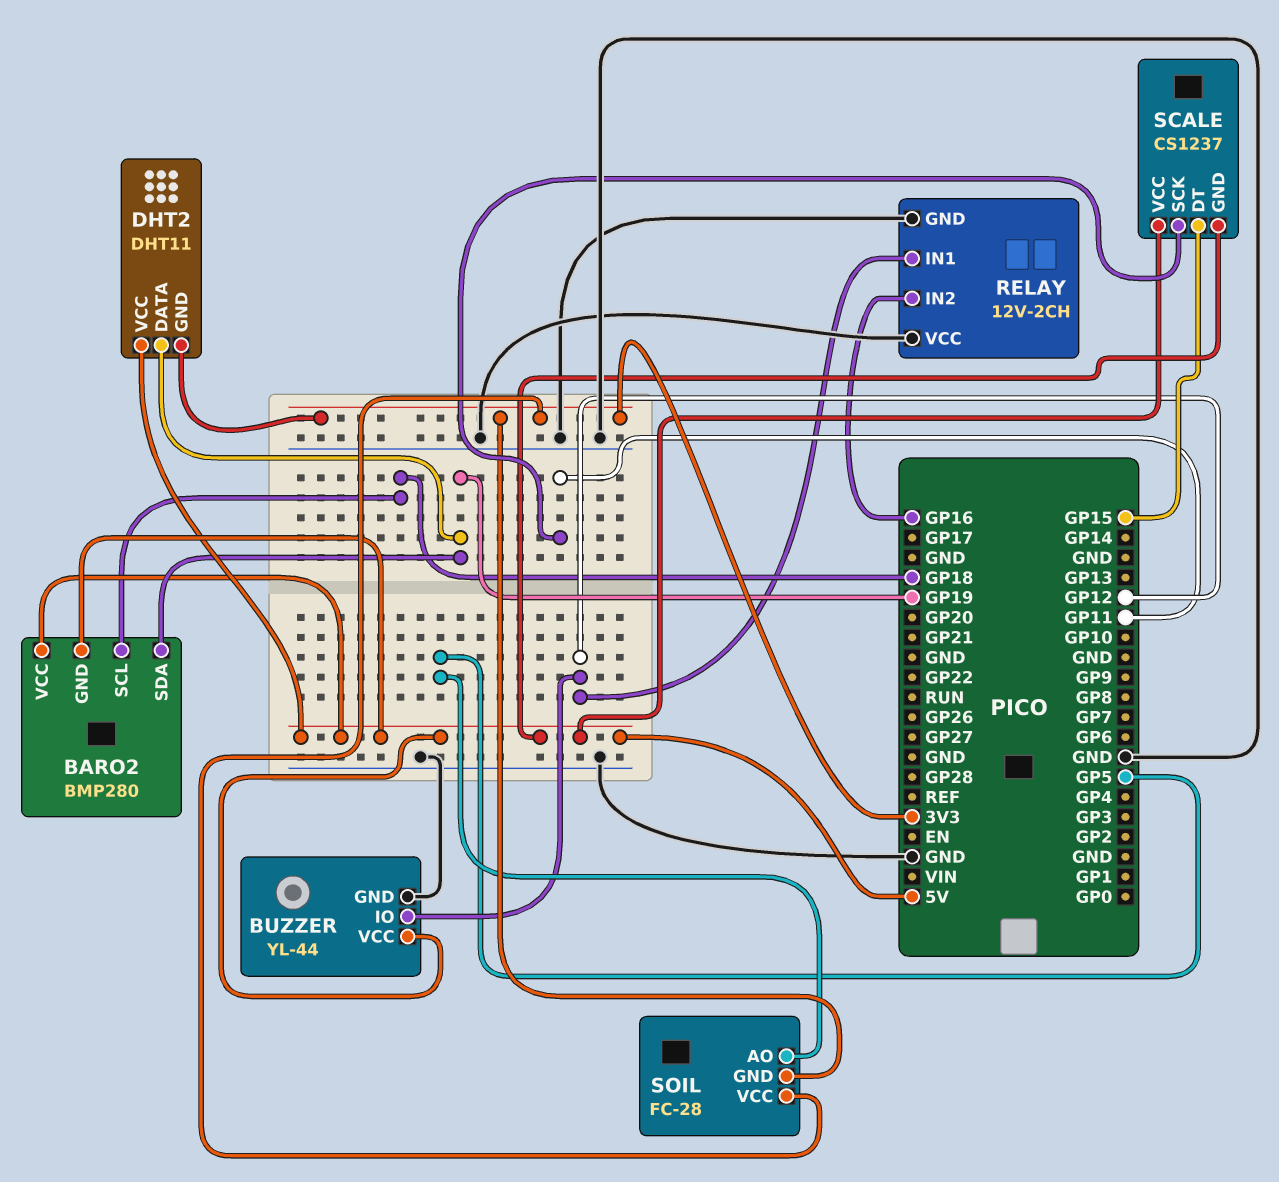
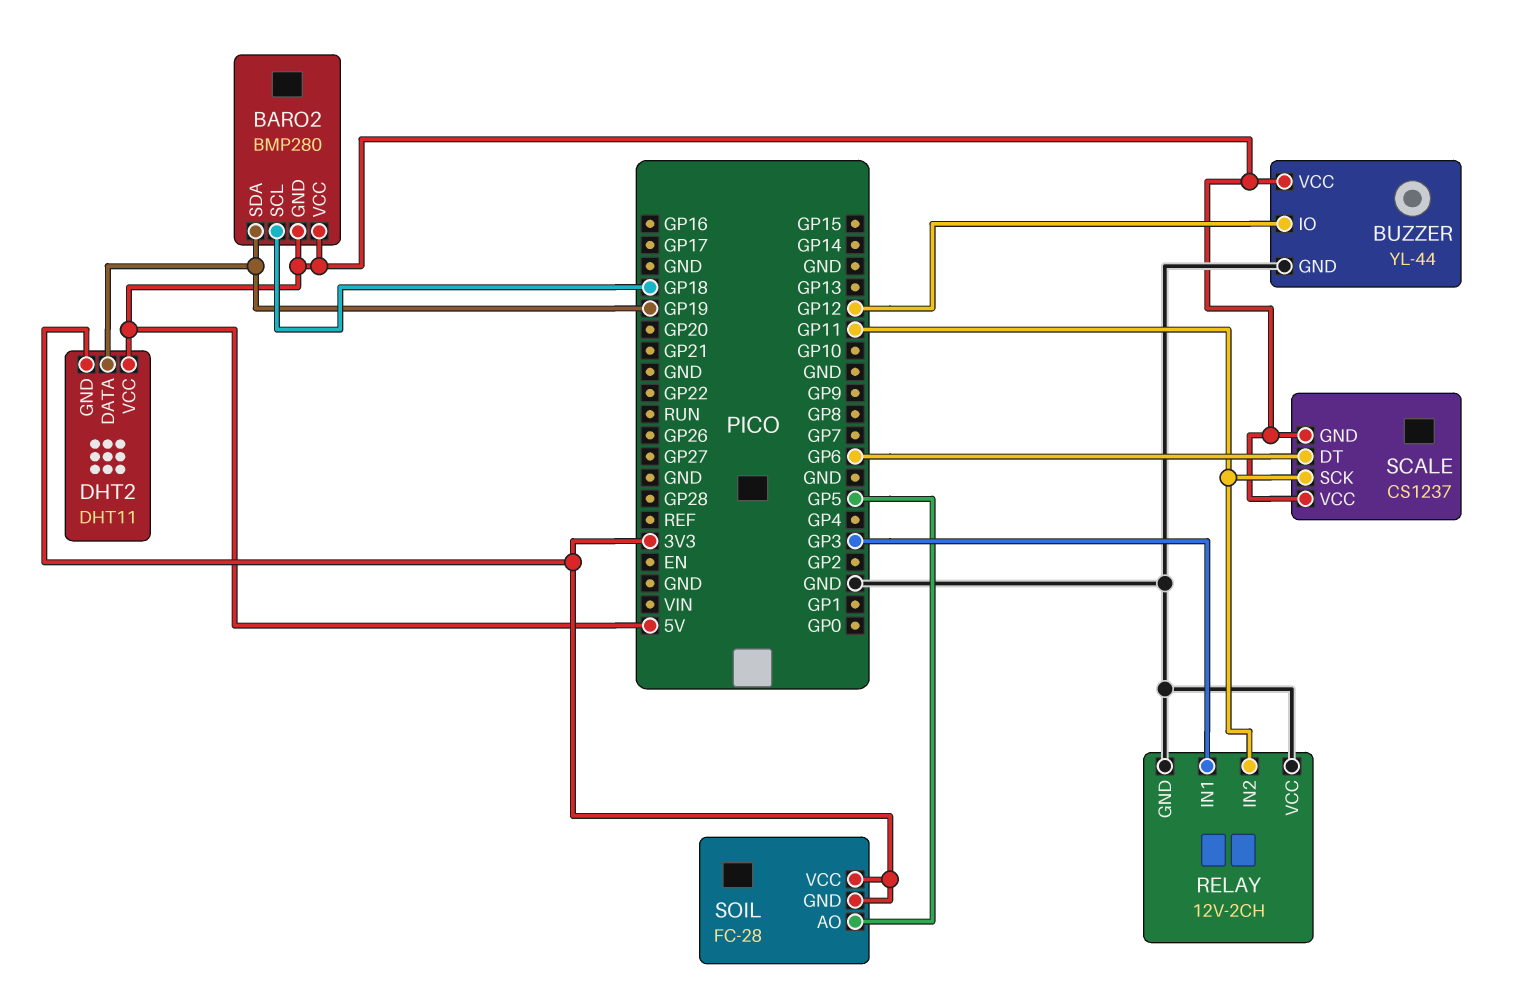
RELAY pin IN1: GP12 -> GP3
RELAY pin IN2: GP16 -> GP11
SCALE pin DT: GP15 -> GP6

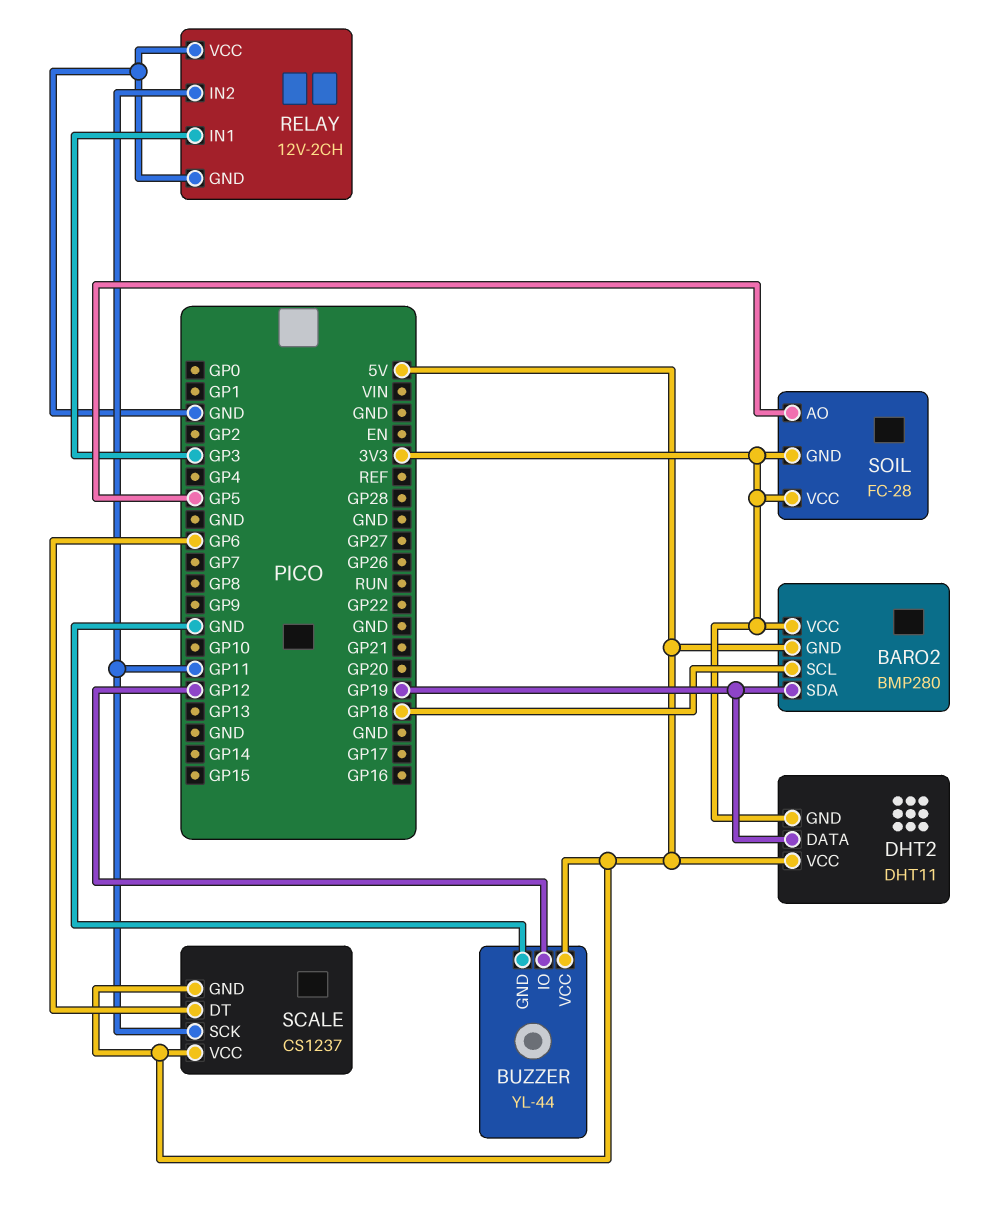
BARO2 pin VCC: 5V -> 3V3

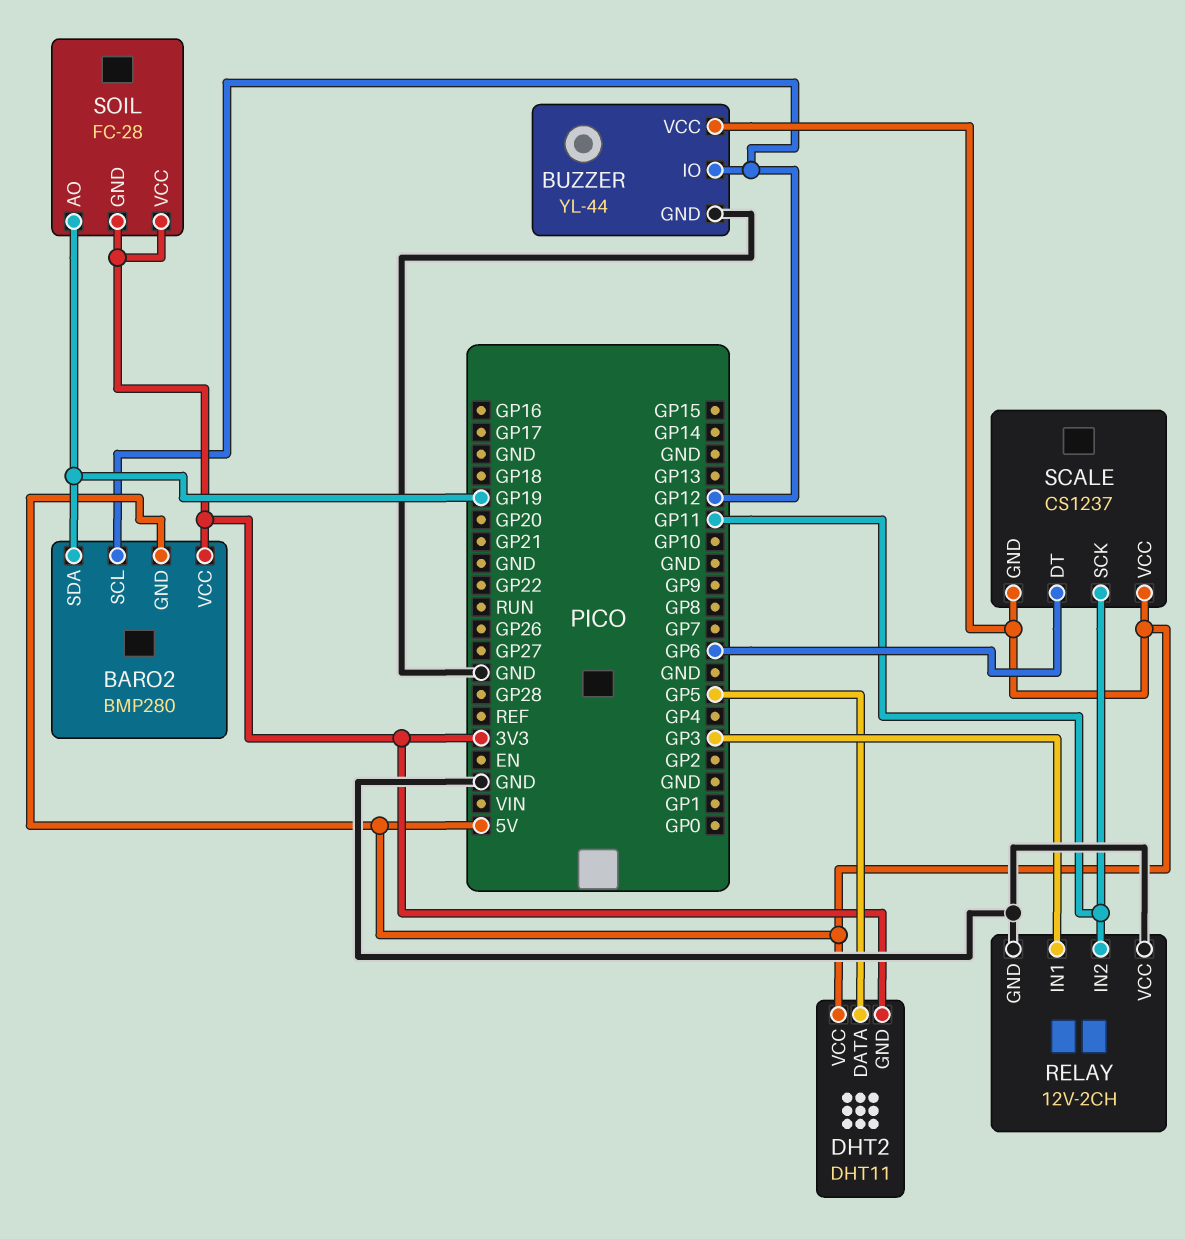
BARO2 pin SCL: GP18 -> GP12
DHT2 pin DATA: GP19 -> GP5
SOIL pin AO: GP5 -> GP19

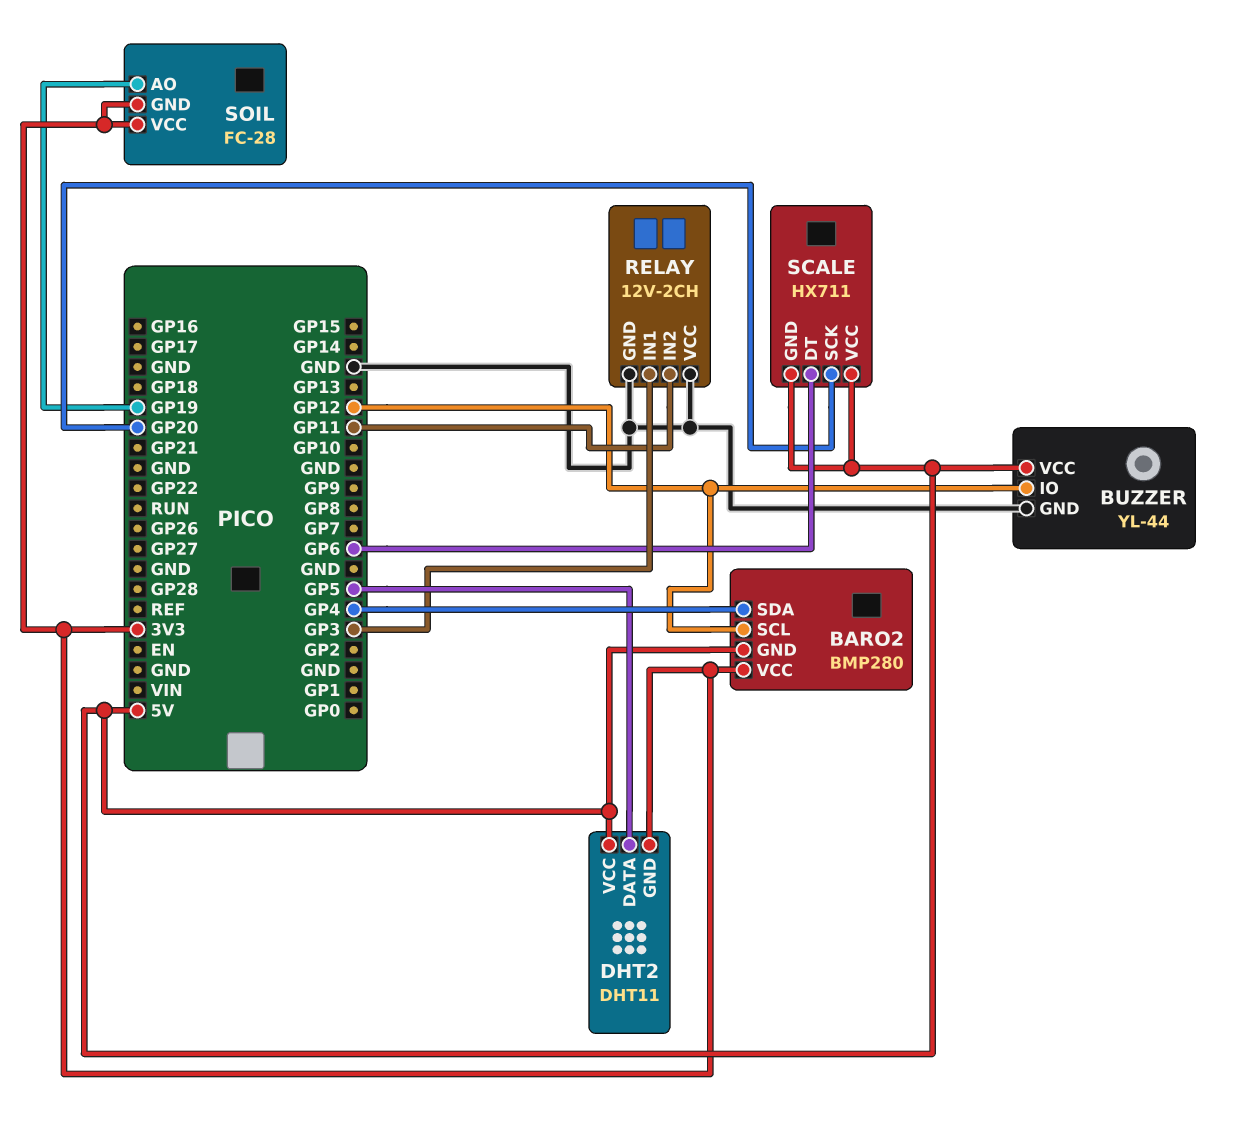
BARO2 pin SDA: GP19 -> GP4
SCALE: CS1237 -> HX711
SCALE pin SCK: GP11 -> GP20

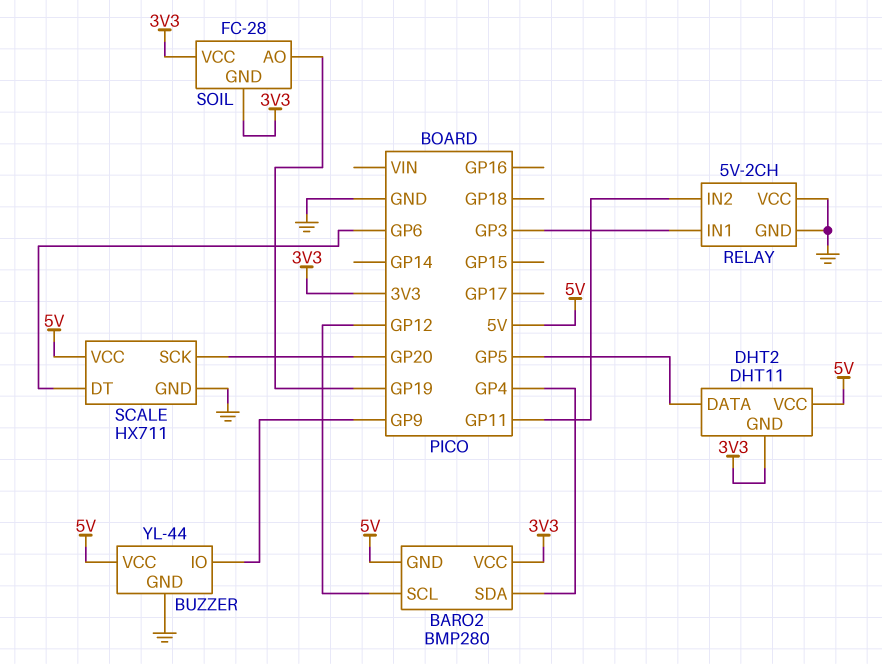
BUZZER pin IO: GP12 -> GP9
RELAY: 12V-2CH -> 5V-2CH
SCALE pin GND: 5V -> GND

